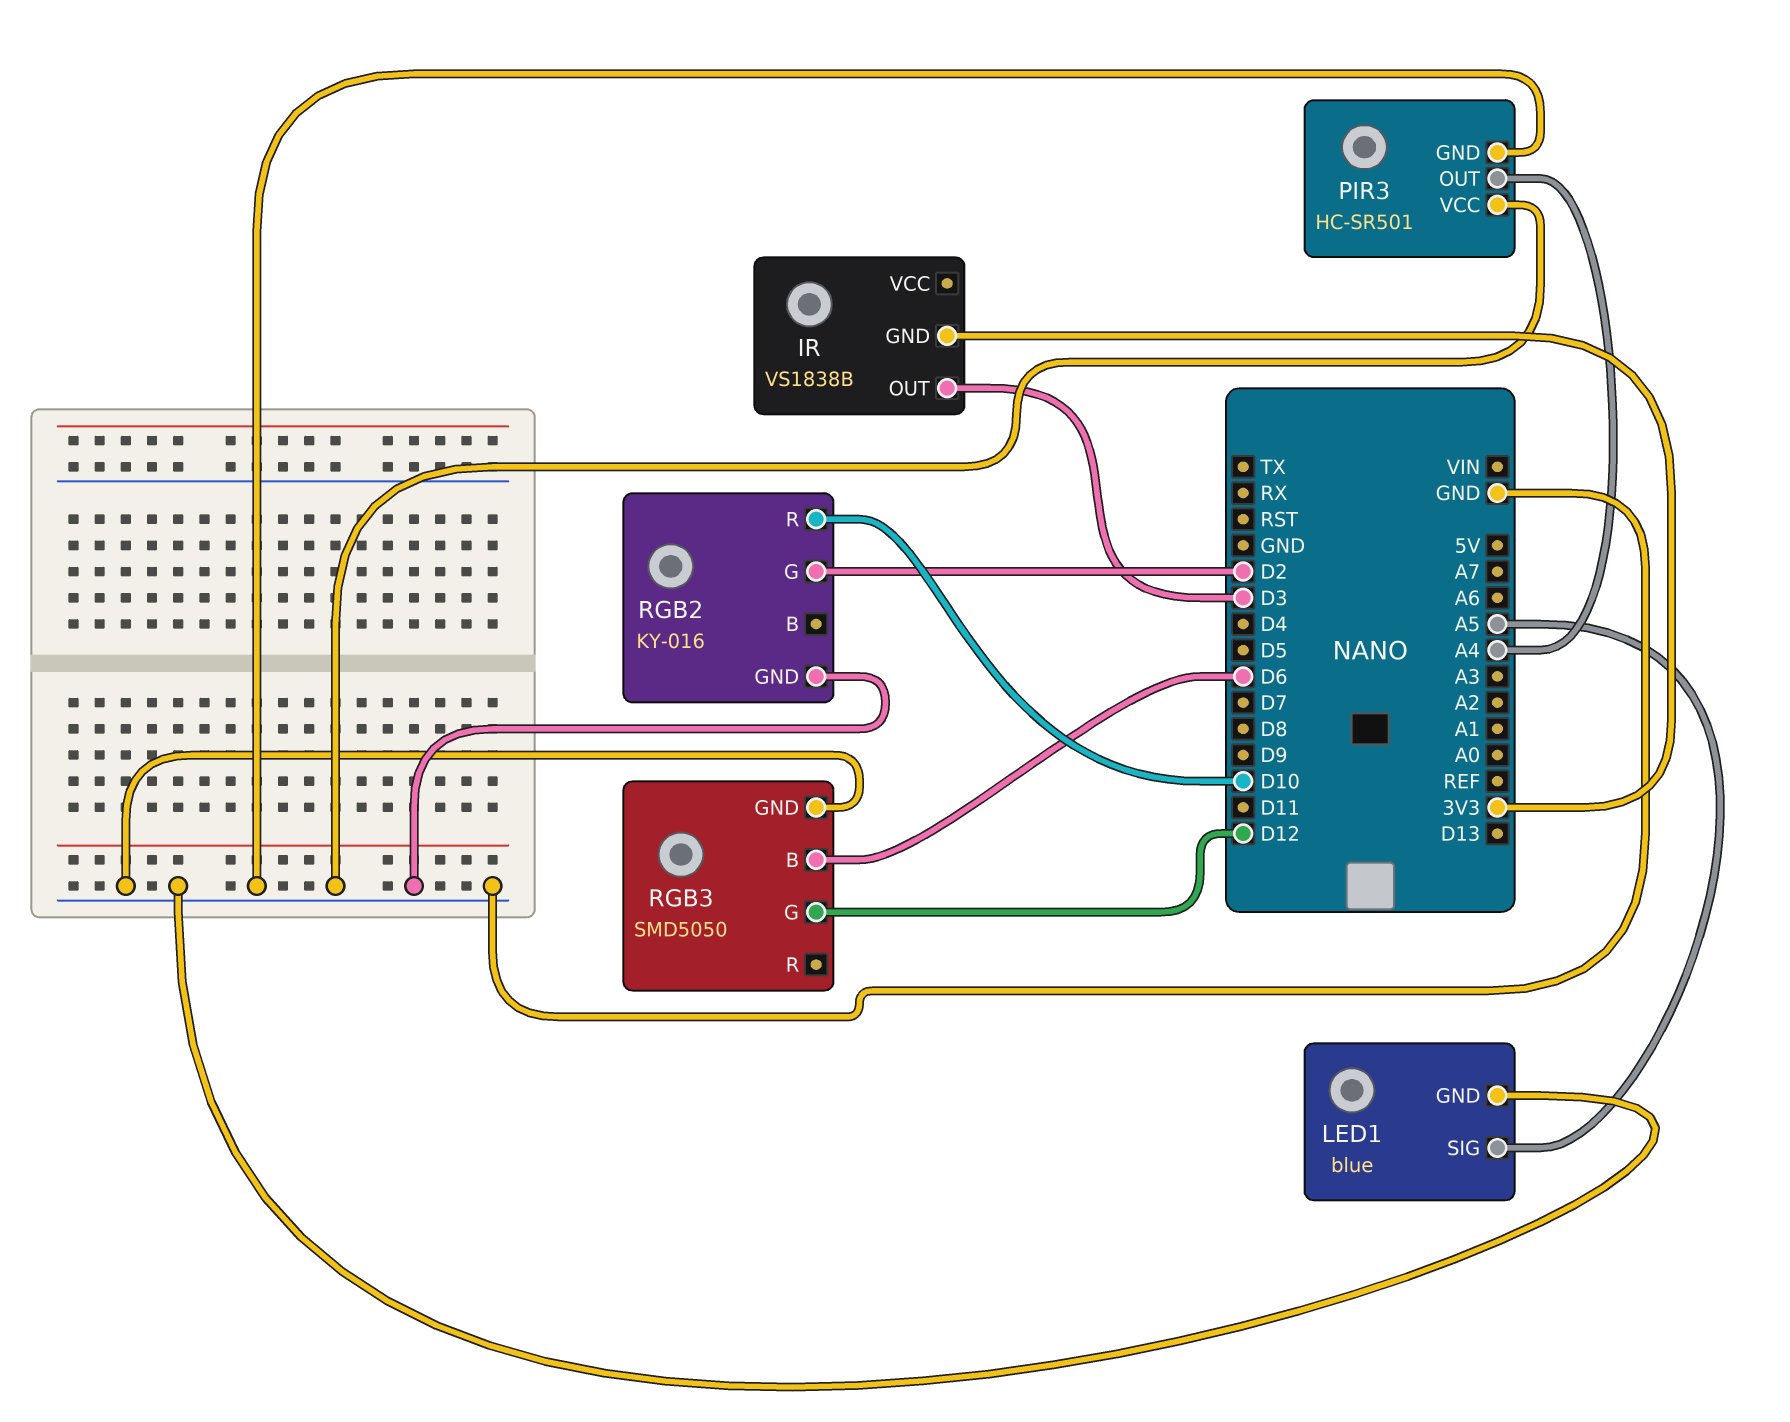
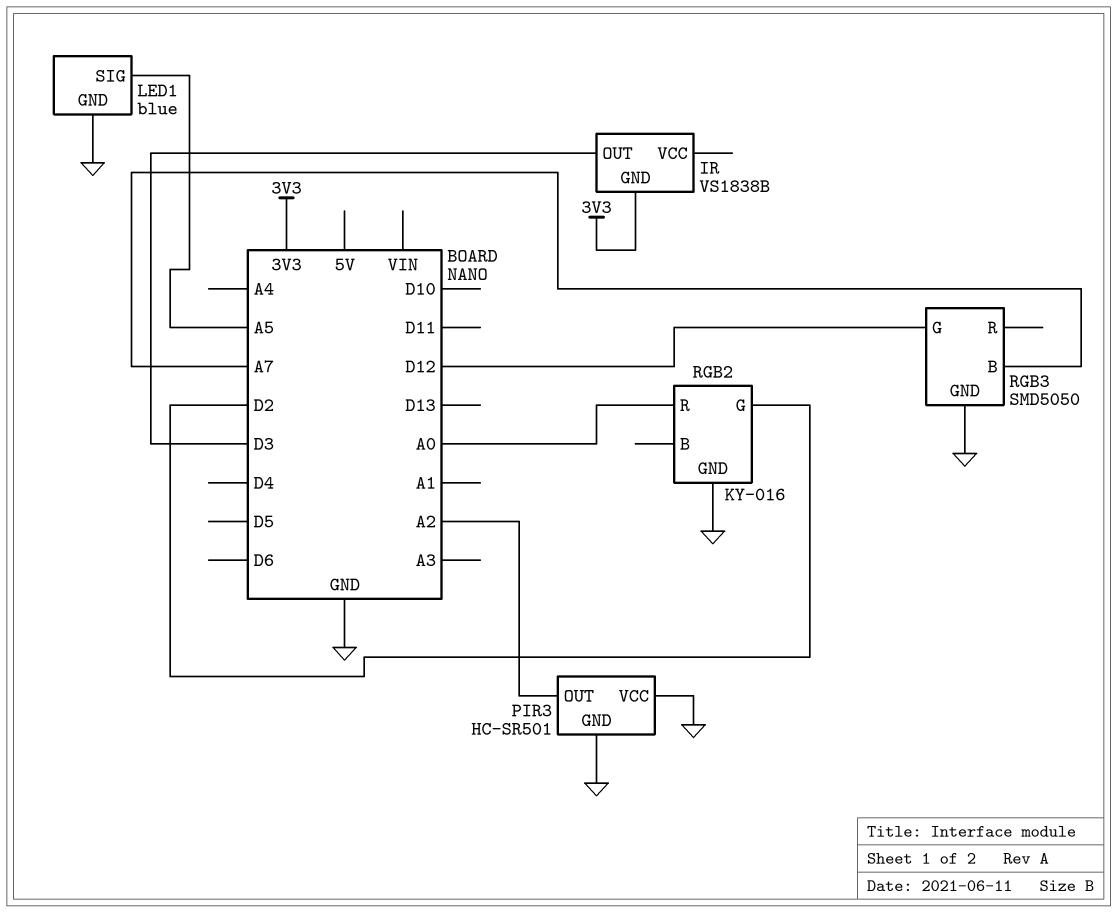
PIR3 pin OUT: A4 -> A2
RGB2 pin R: D10 -> A0
RGB3 pin B: D6 -> A7

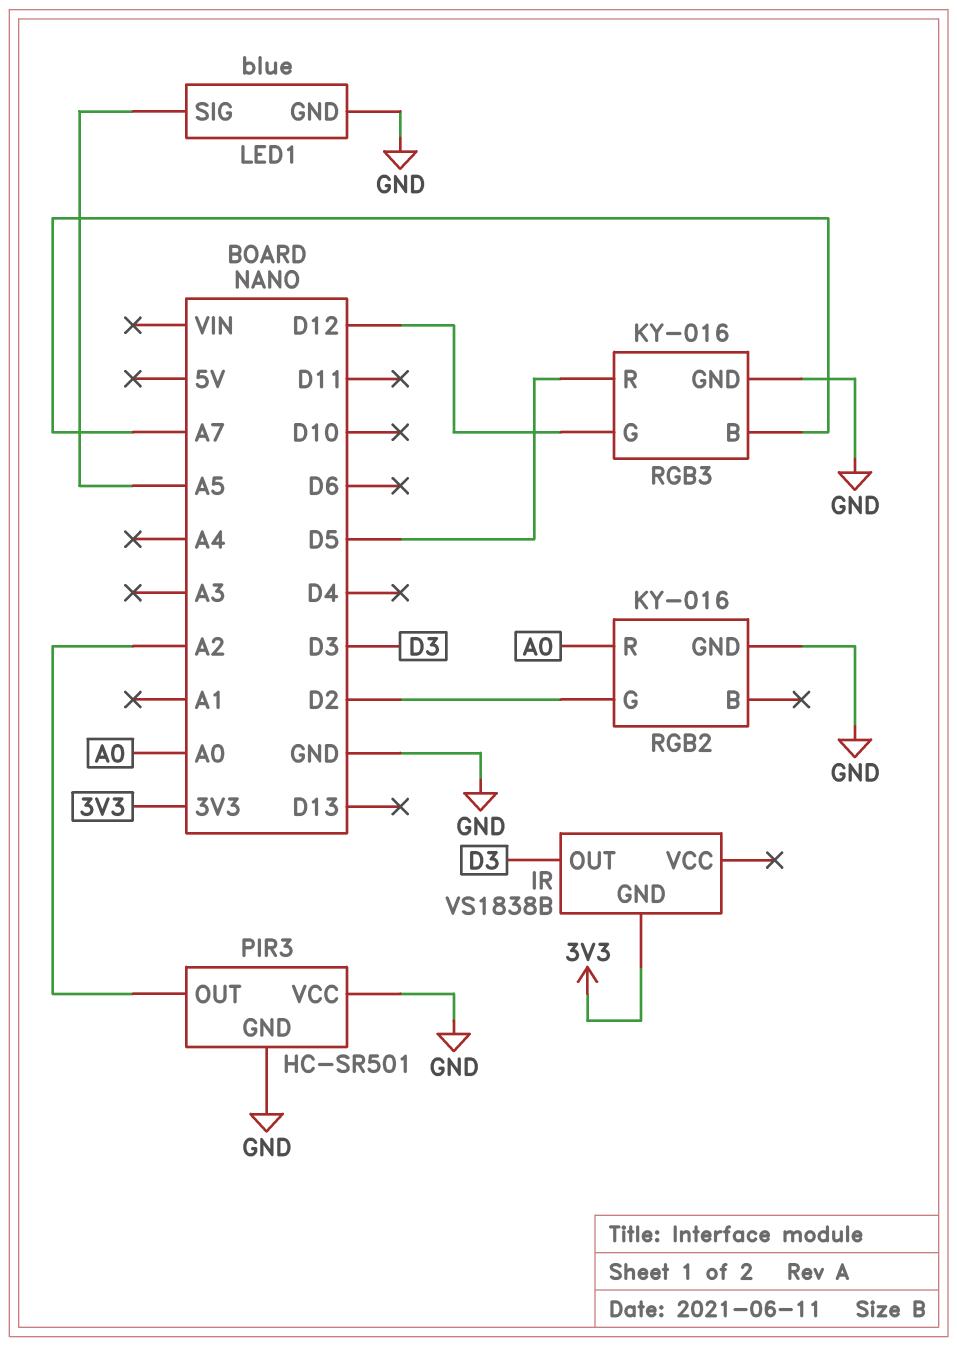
RGB3: SMD5050 -> KY-016
RGB3 pin R: none -> D5

